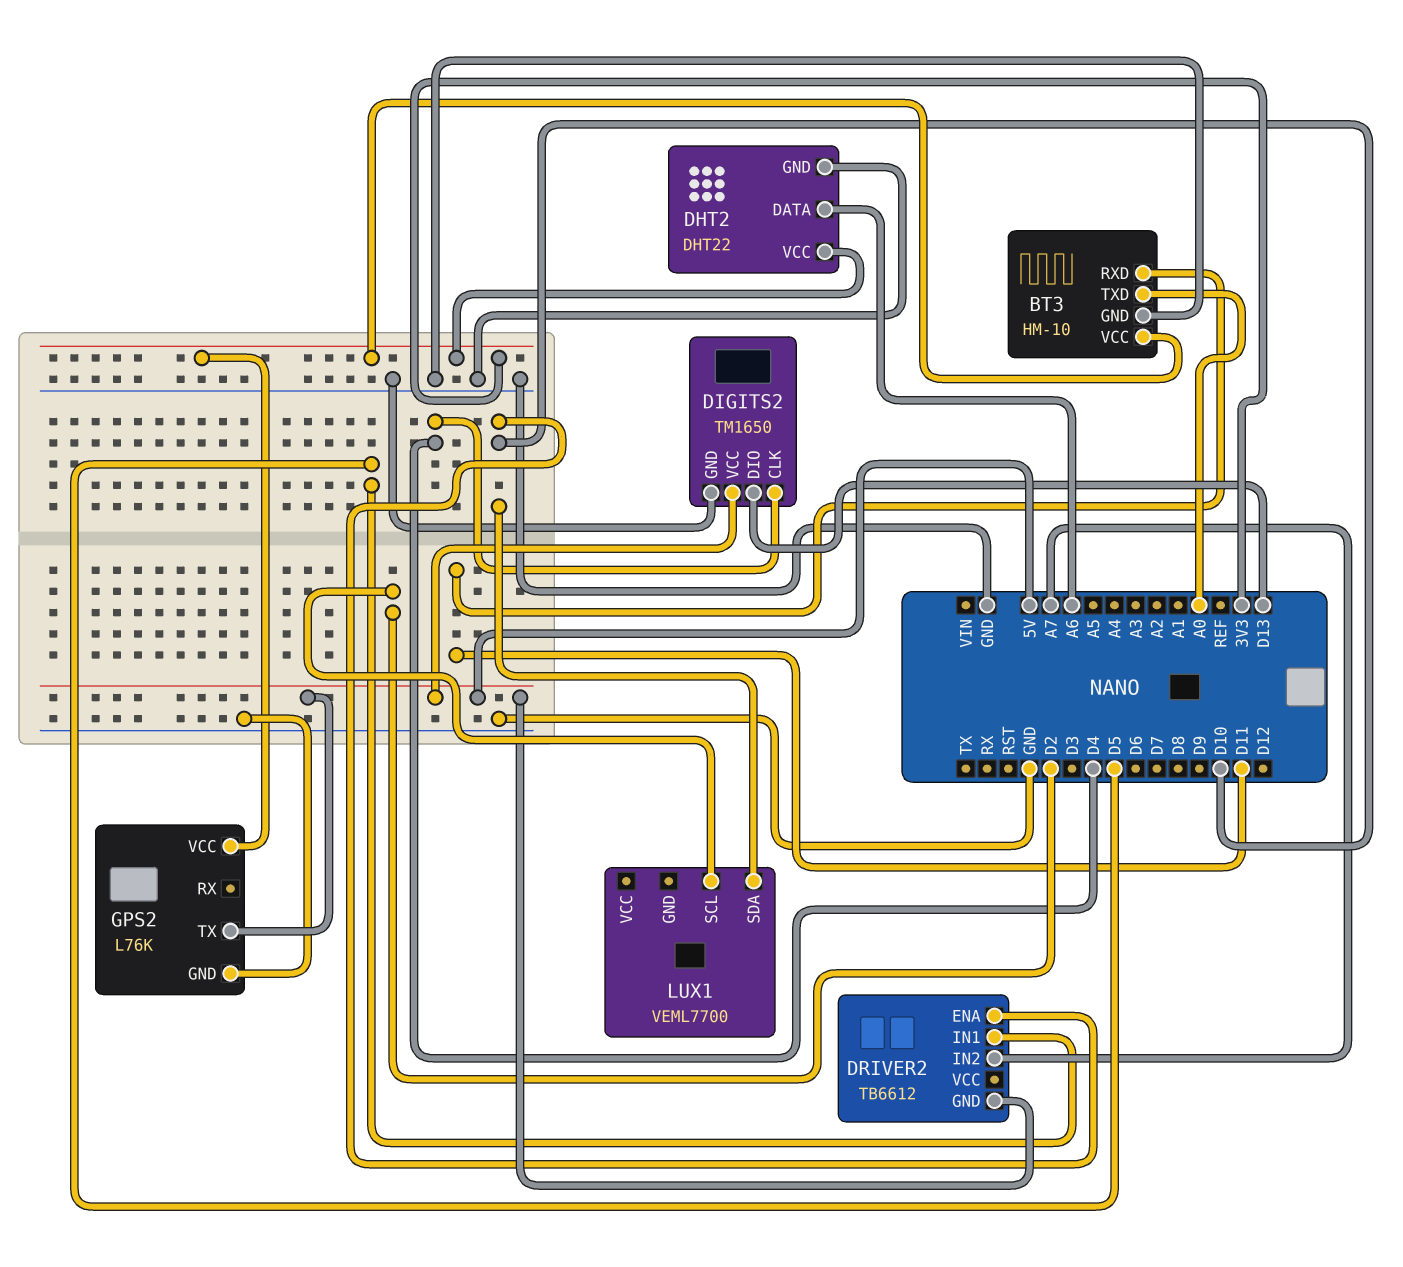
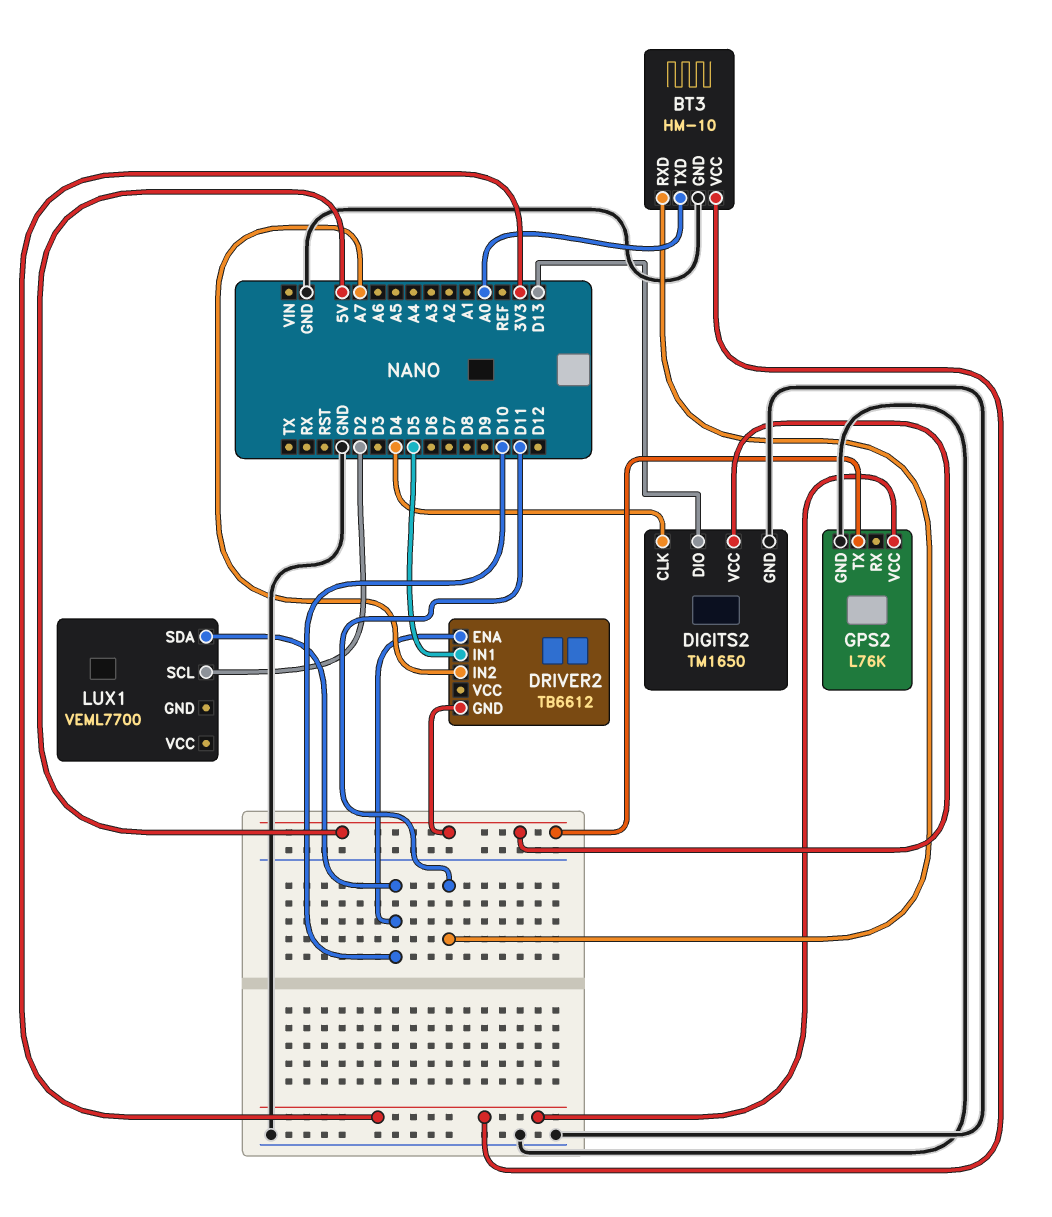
DHT2: DHT22 -> none
DHT2 pin DATA: A6 -> none
DHT2 pin GND: GND -> none
DHT2 pin VCC: 3V3 -> none

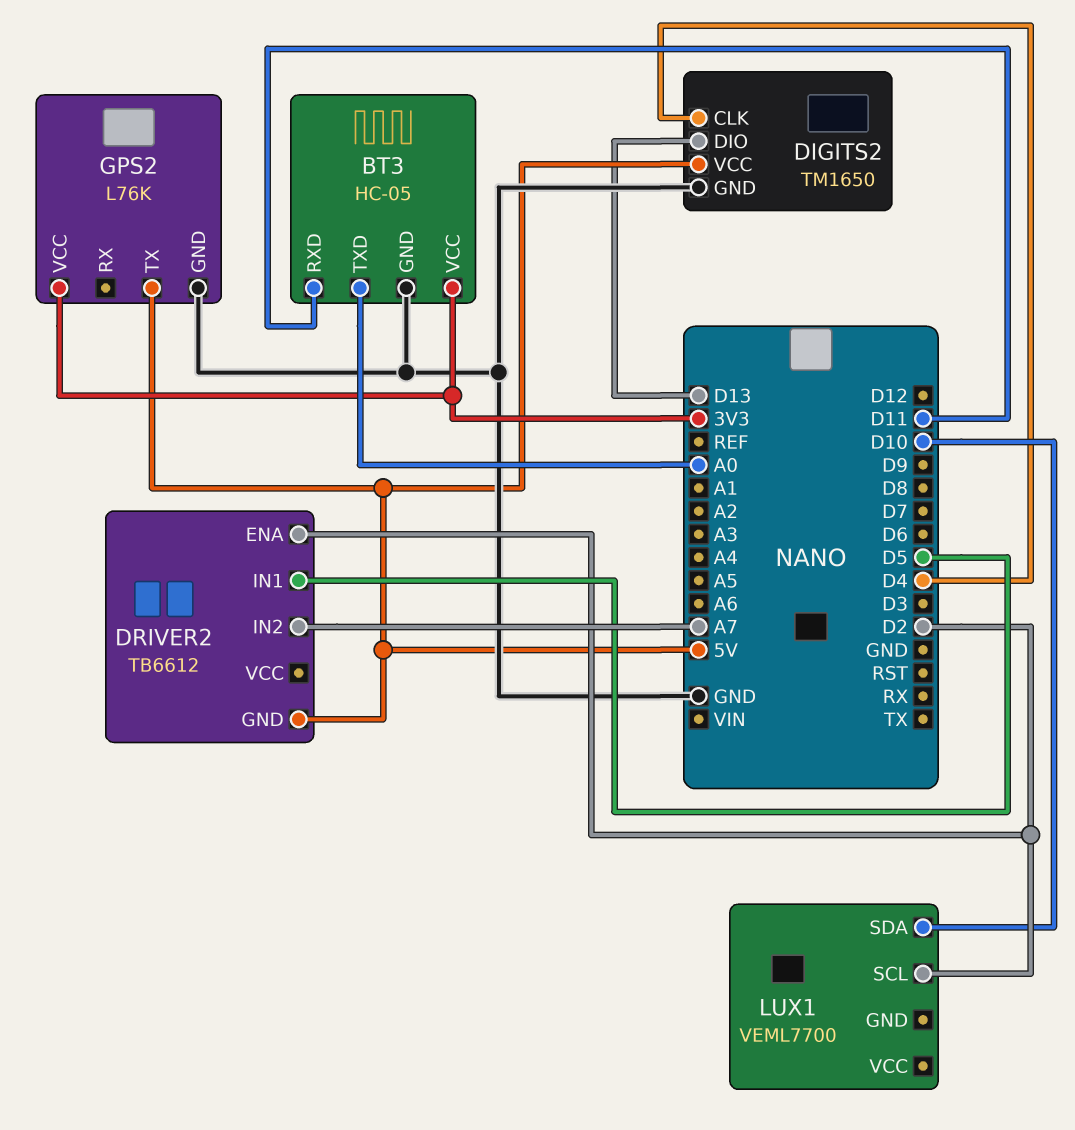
BT3: HM-10 -> HC-05
DRIVER2 pin ENA: D10 -> D2

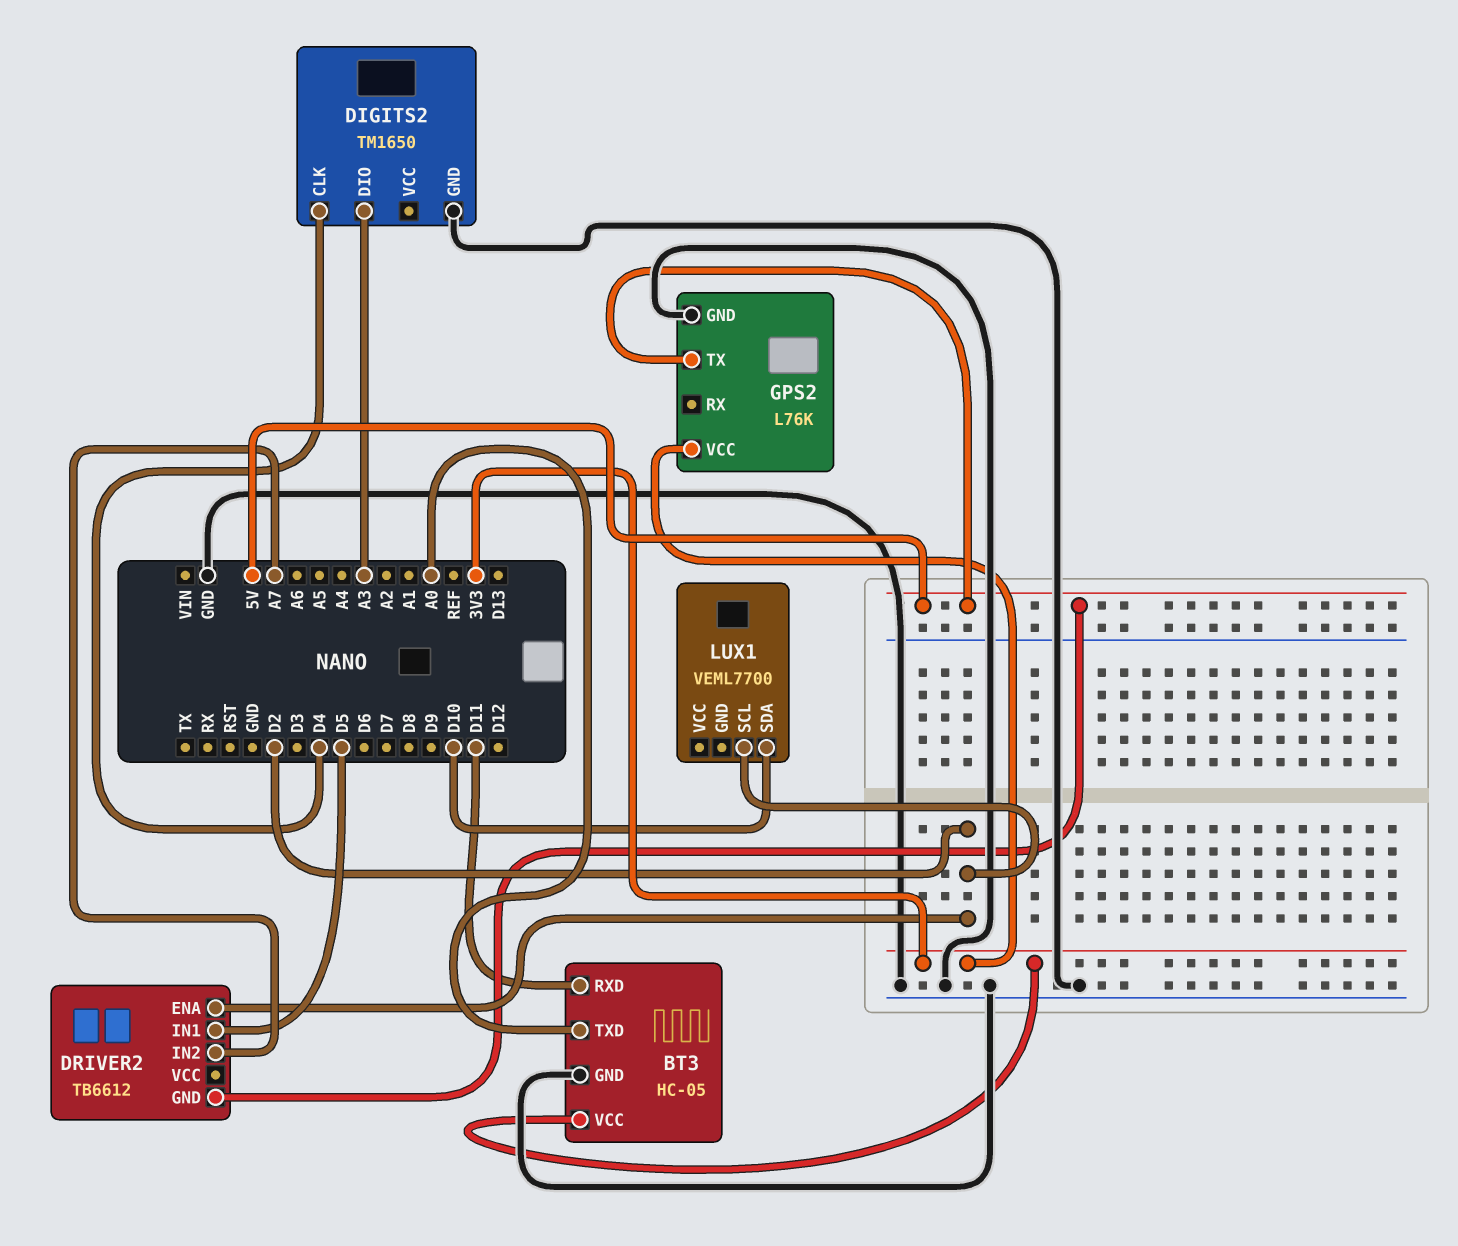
DIGITS2 pin DIO: D13 -> A3
DIGITS2 pin VCC: 5V -> none

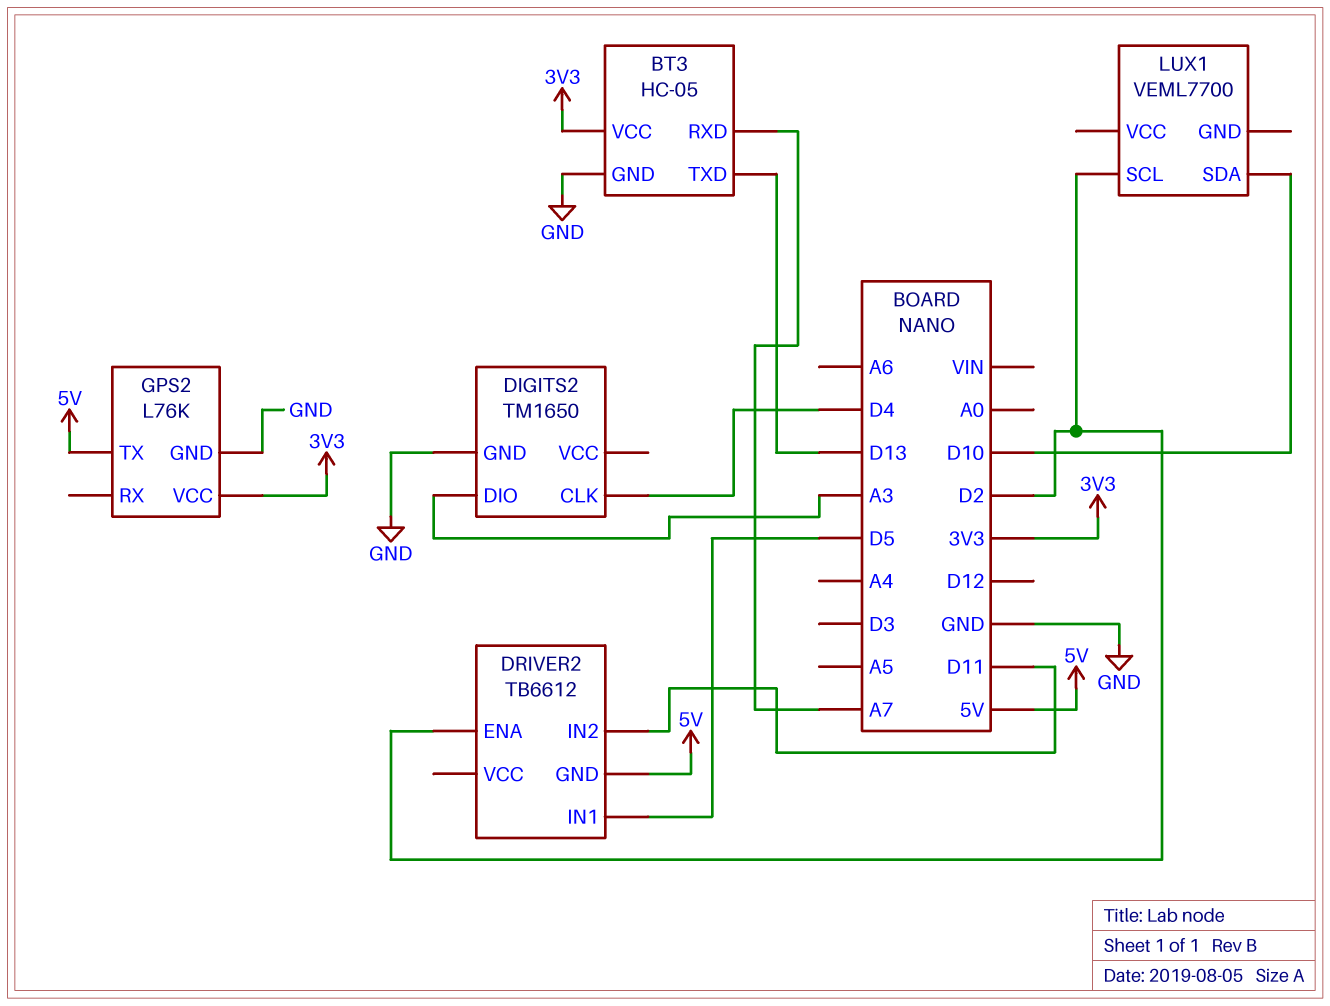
BT3 pin RXD: D11 -> A7
BT3 pin TXD: A0 -> D13
DRIVER2 pin IN2: A7 -> D11

